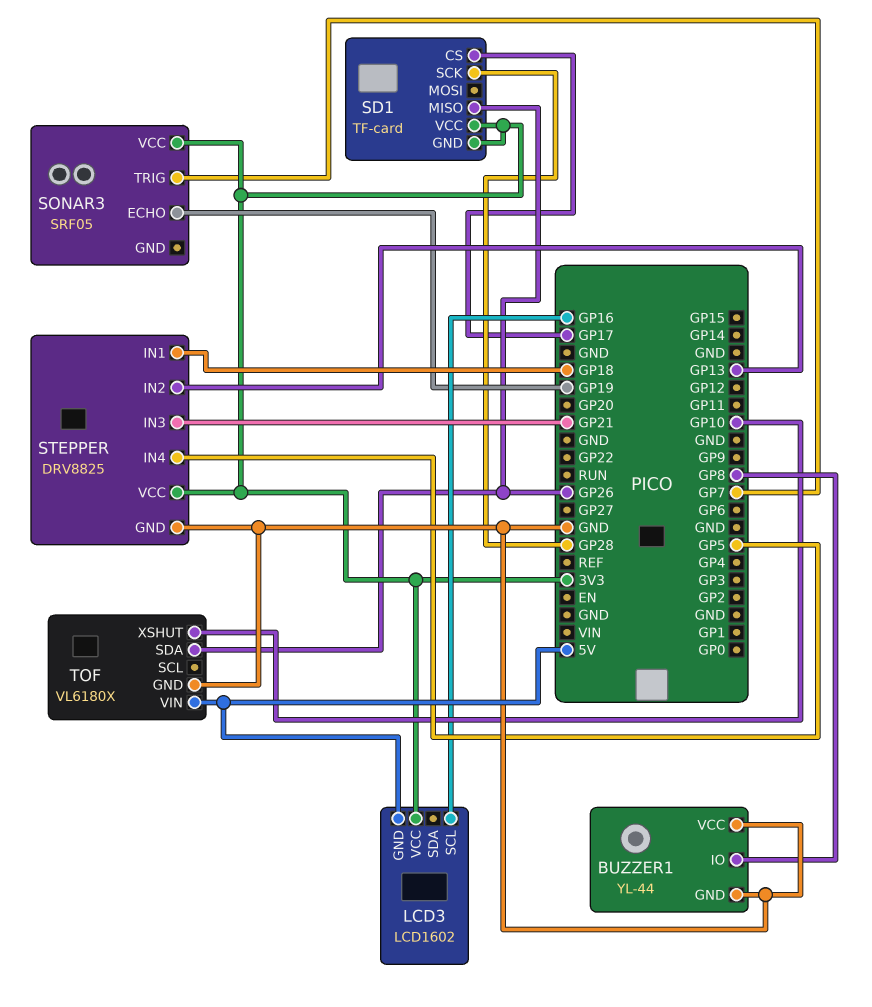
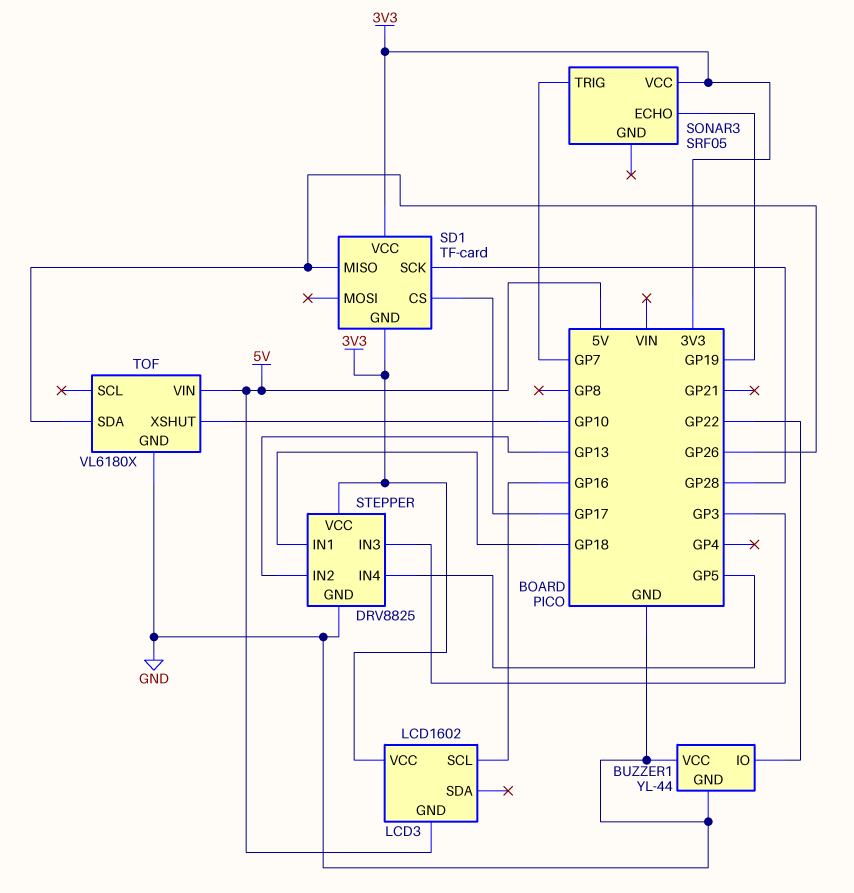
BUZZER1 pin IO: GP8 -> GP22
STEPPER pin IN3: GP21 -> GP3

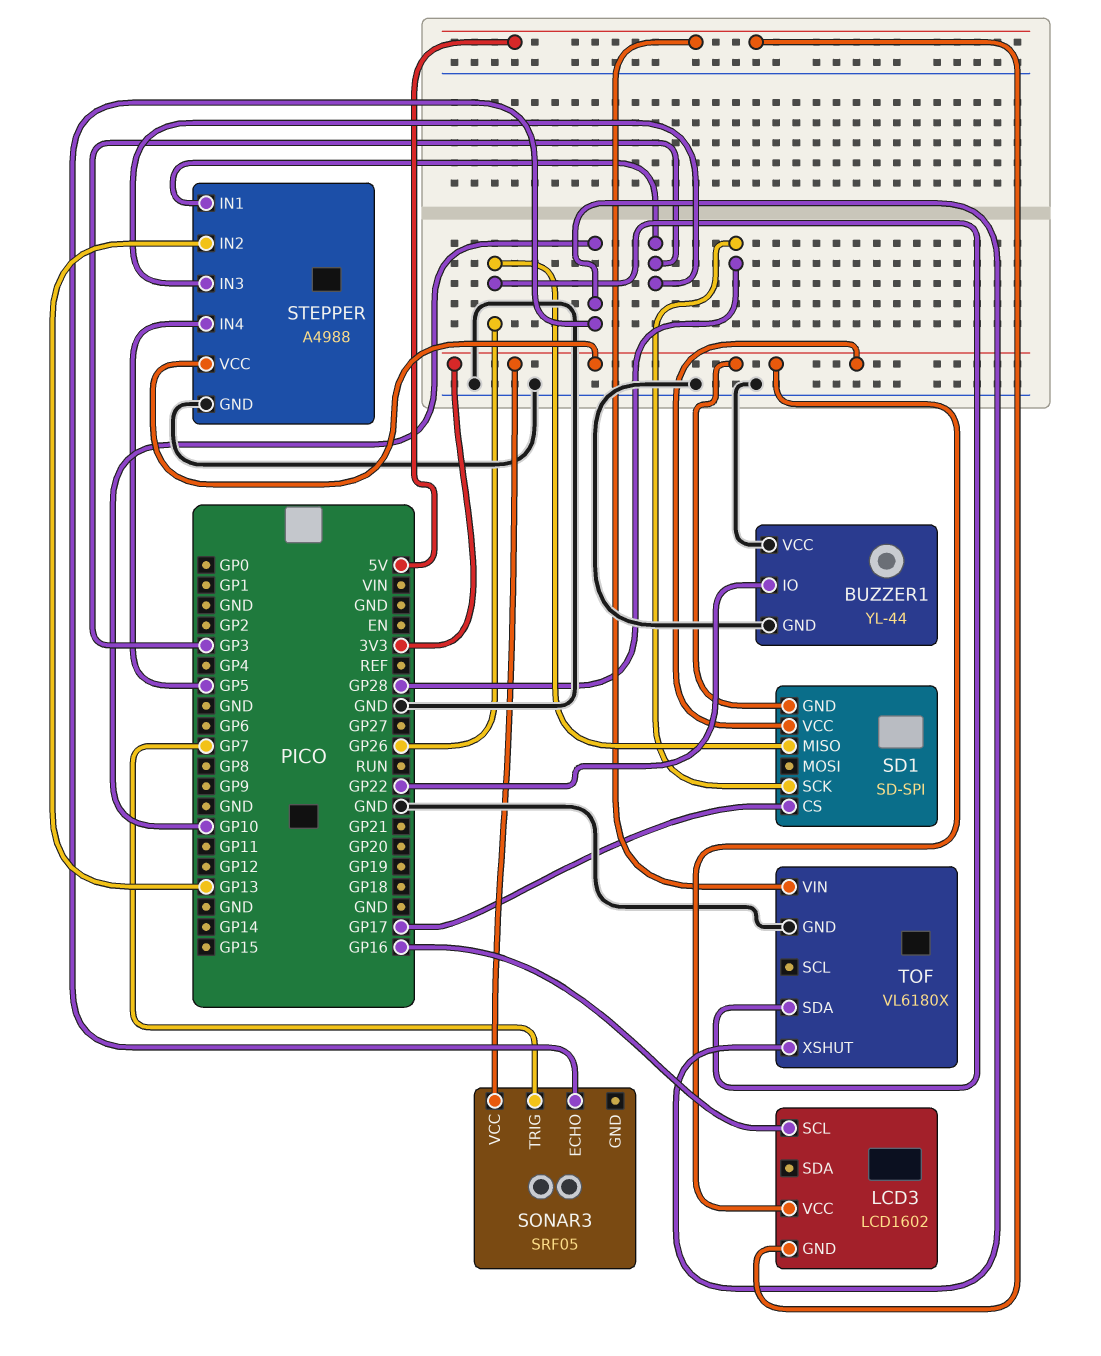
SD1: TF-card -> SD-SPI
SONAR3 pin ECHO: GP19 -> GP10
STEPPER: DRV8825 -> A4988
STEPPER pin IN1: GP18 -> GP3

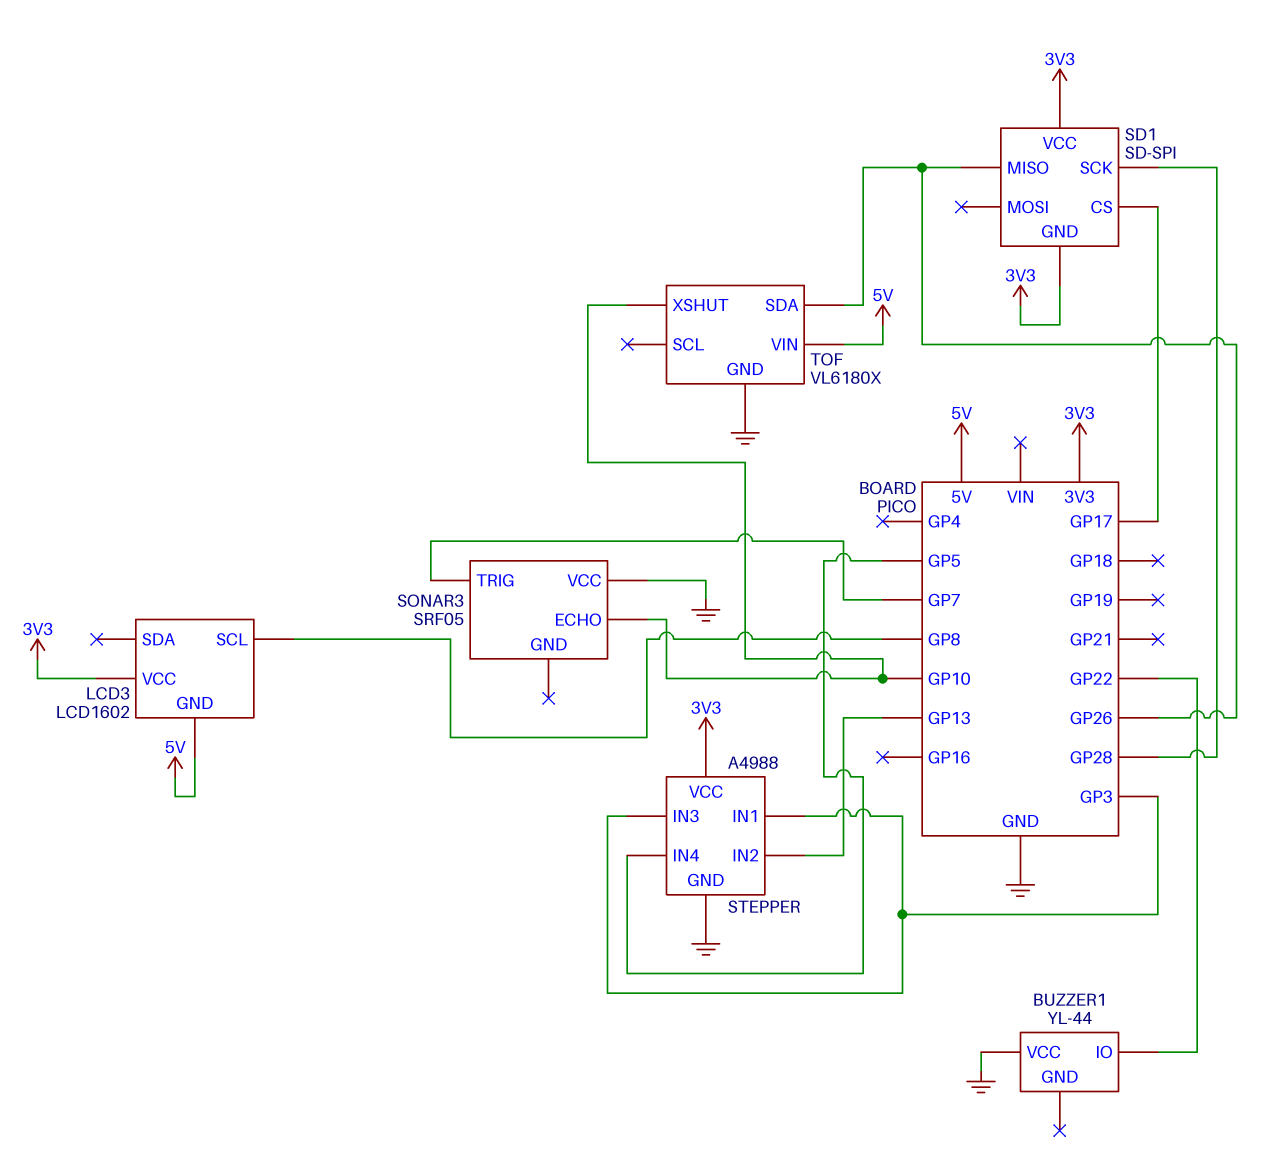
BUZZER1 pin GND: GND -> none
LCD3 pin SCL: GP16 -> GP8
SONAR3 pin VCC: 3V3 -> GND

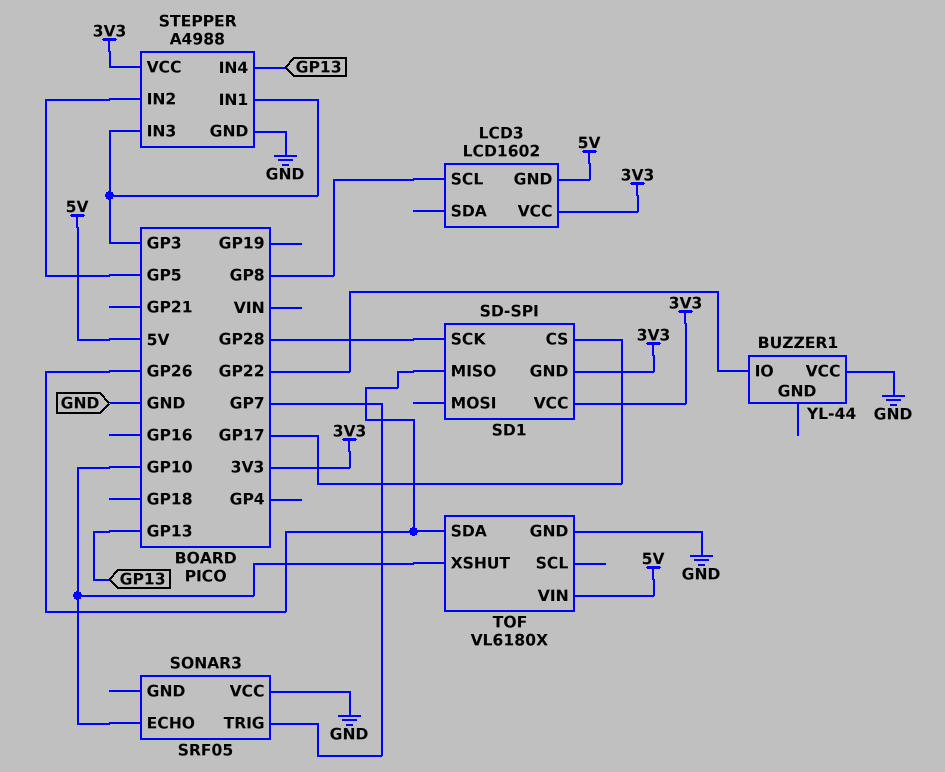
STEPPER pin IN2: GP13 -> GP5
STEPPER pin IN4: GP5 -> GP13

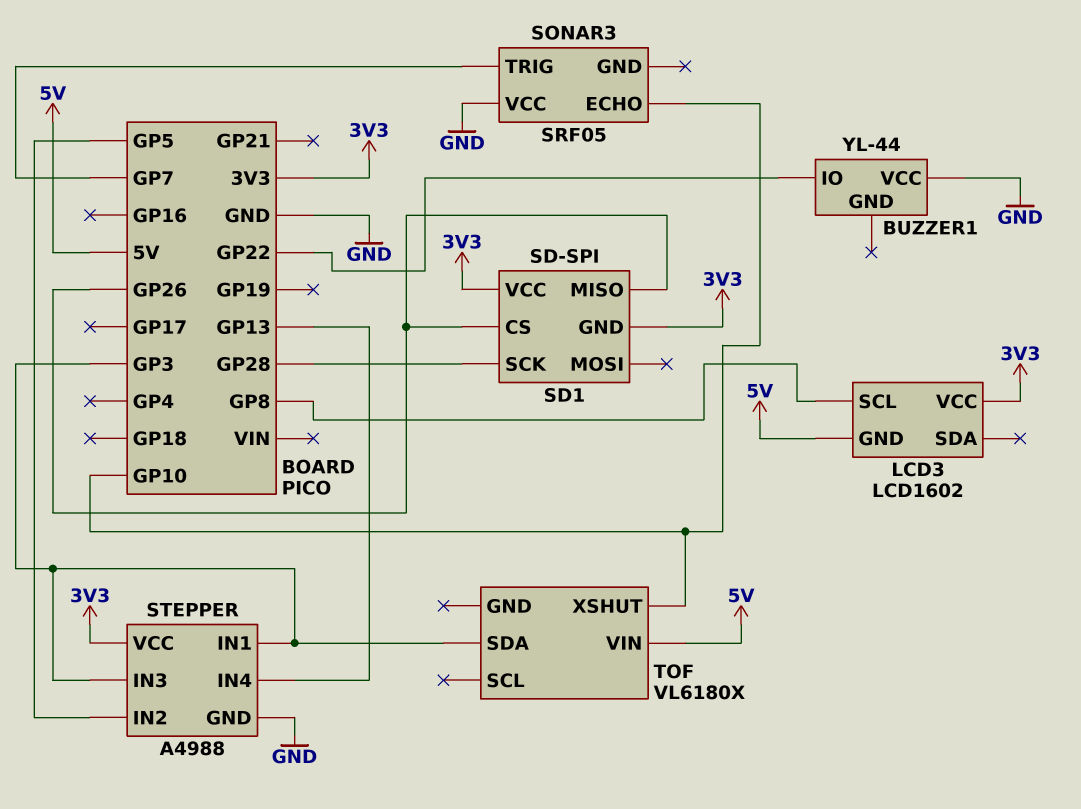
SD1 pin CS: GP17 -> GP26
TOF pin GND: GND -> none
TOF pin SDA: GP26 -> GP3

